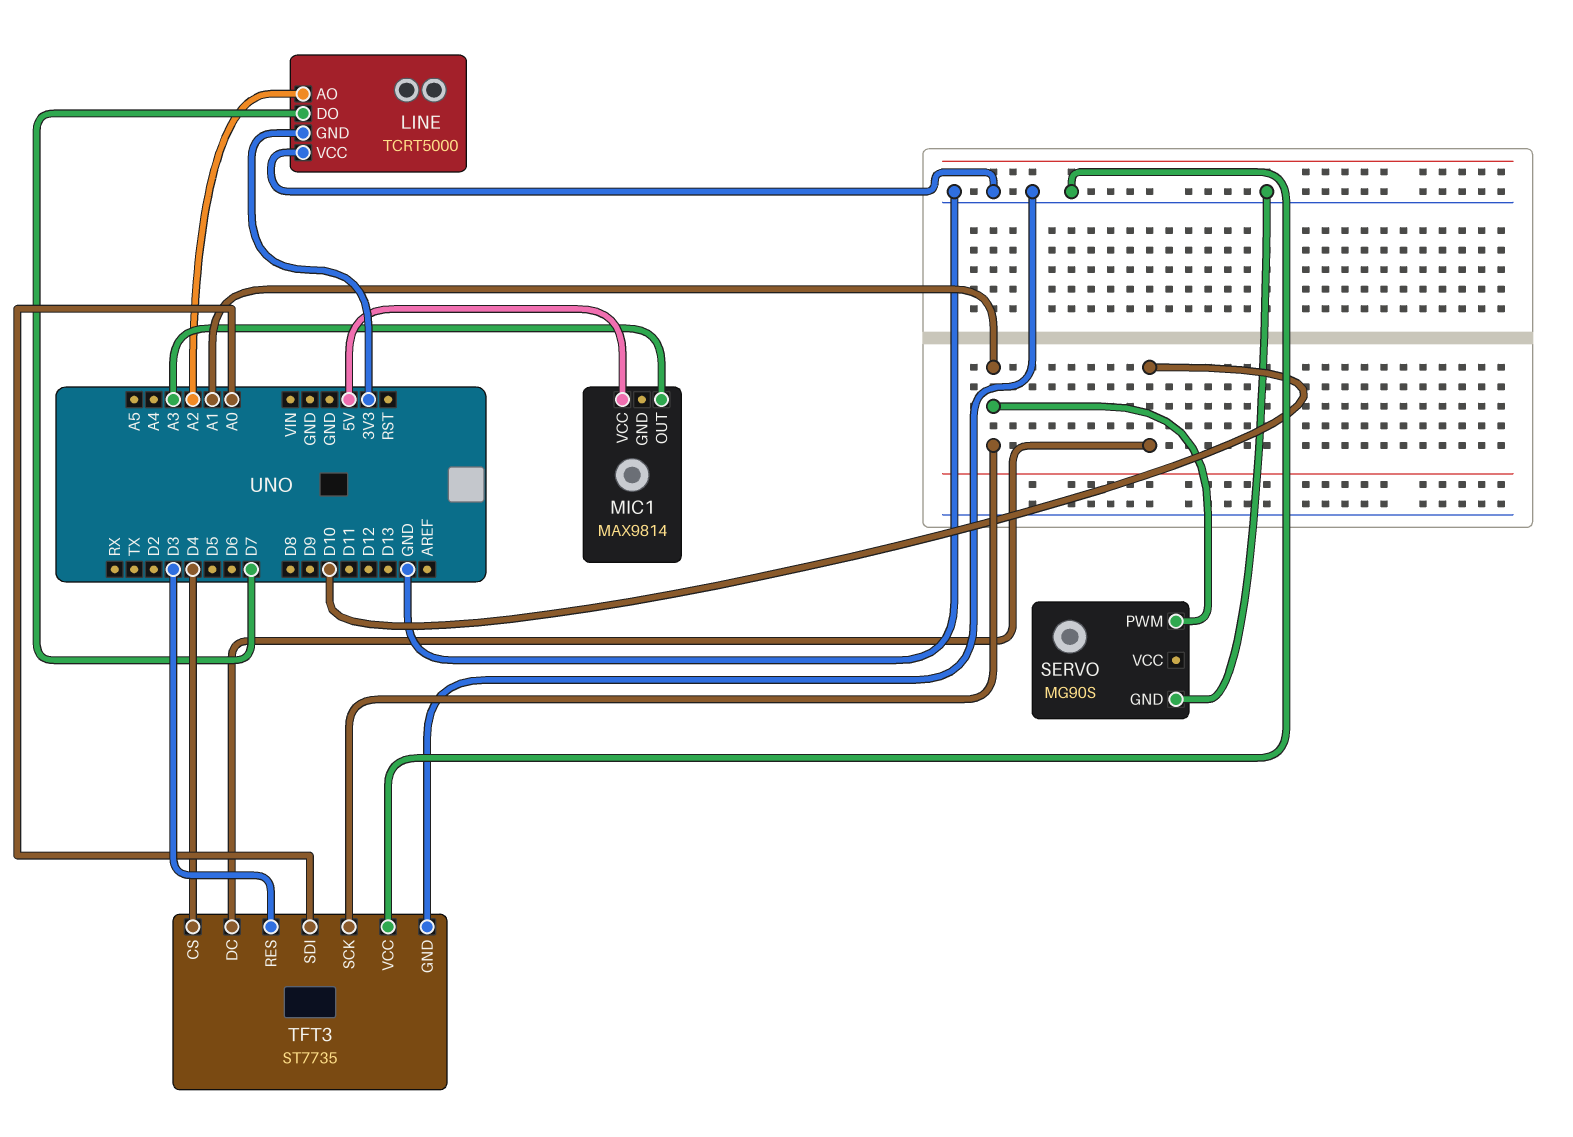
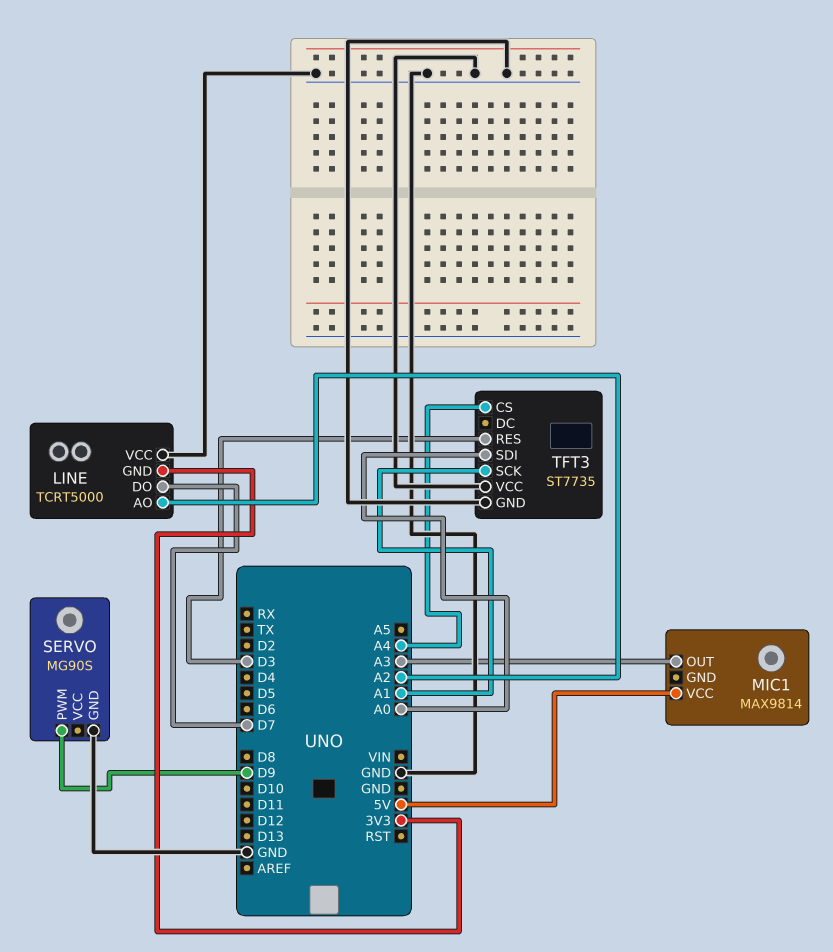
SERVO pin PWM: A1 -> D9
TFT3 pin CS: D4 -> A4
TFT3 pin DC: D10 -> none

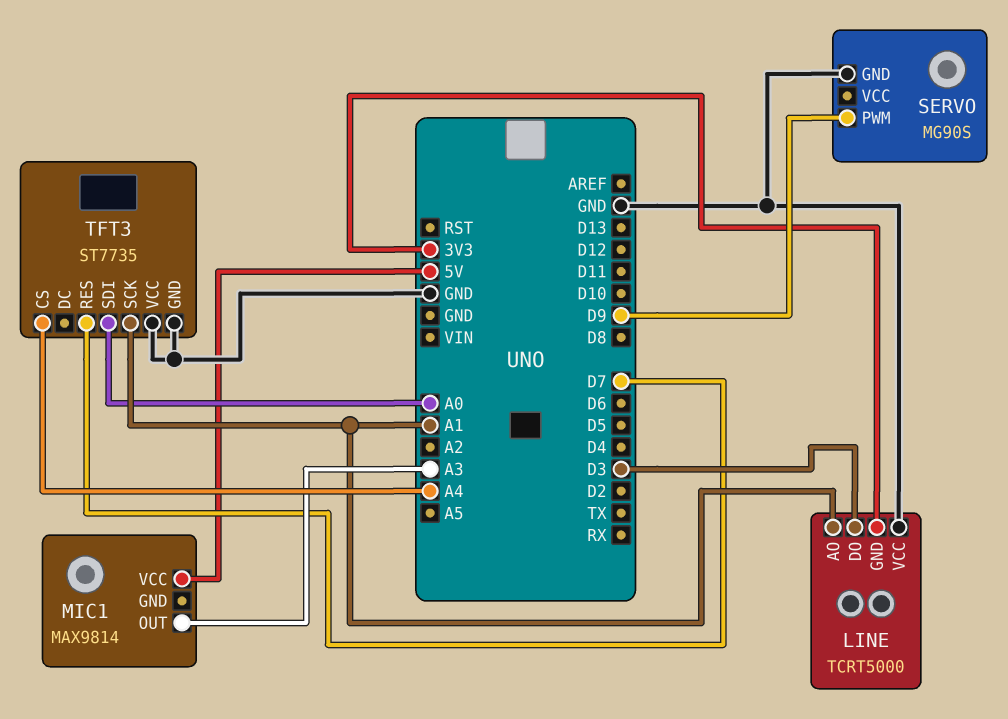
LINE pin AO: A2 -> A1
LINE pin DO: D7 -> D3
TFT3 pin RES: D3 -> D7

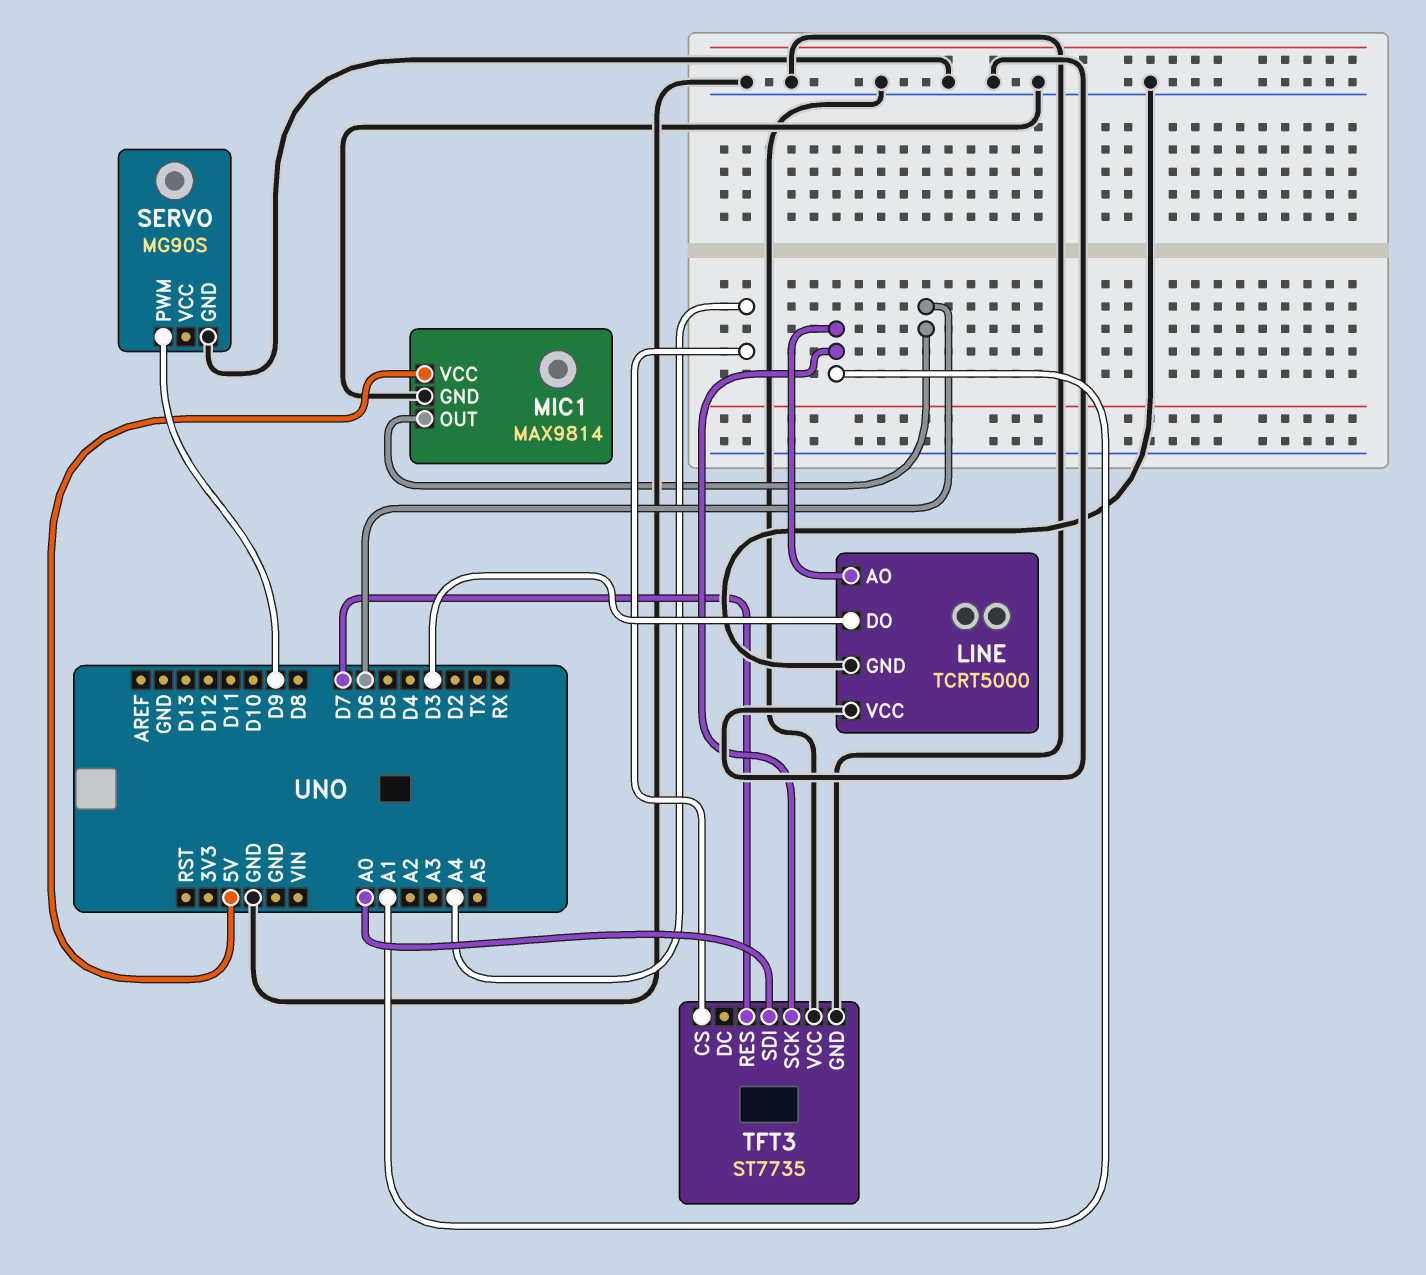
LINE pin GND: 3V3 -> GND
MIC1 pin GND: none -> GND
MIC1 pin OUT: A3 -> D6

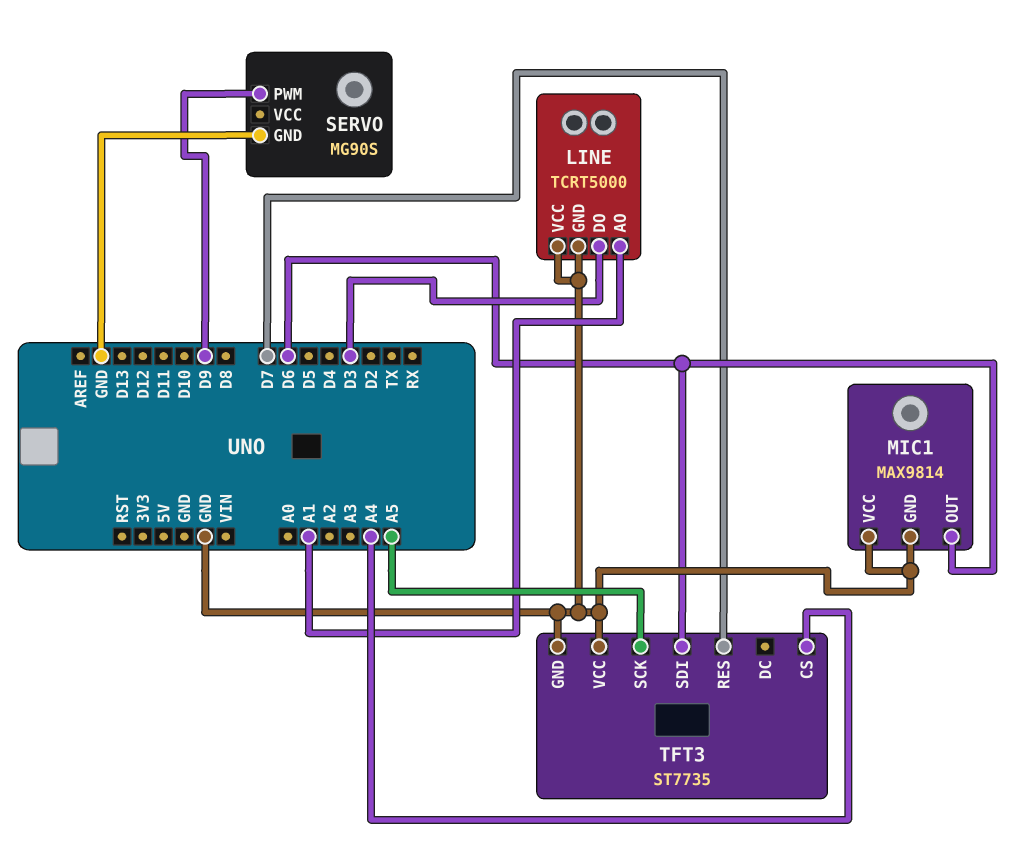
MIC1 pin VCC: 5V -> GND
TFT3 pin SCK: A1 -> A5
TFT3 pin SDI: A0 -> D6

